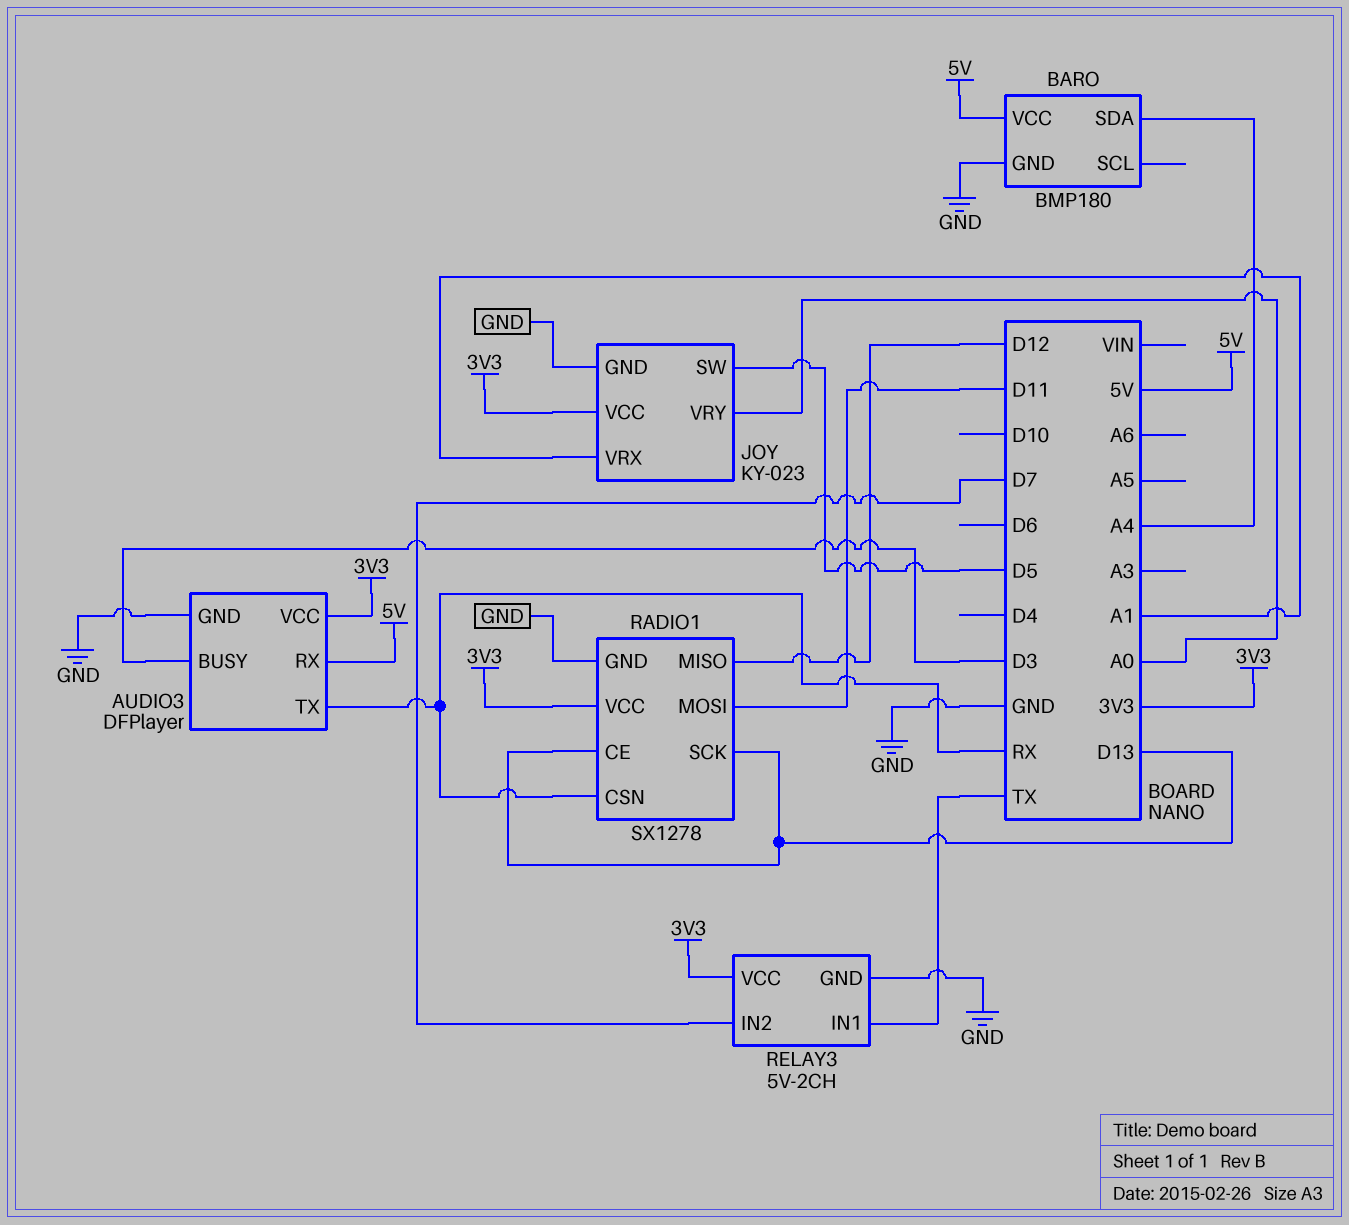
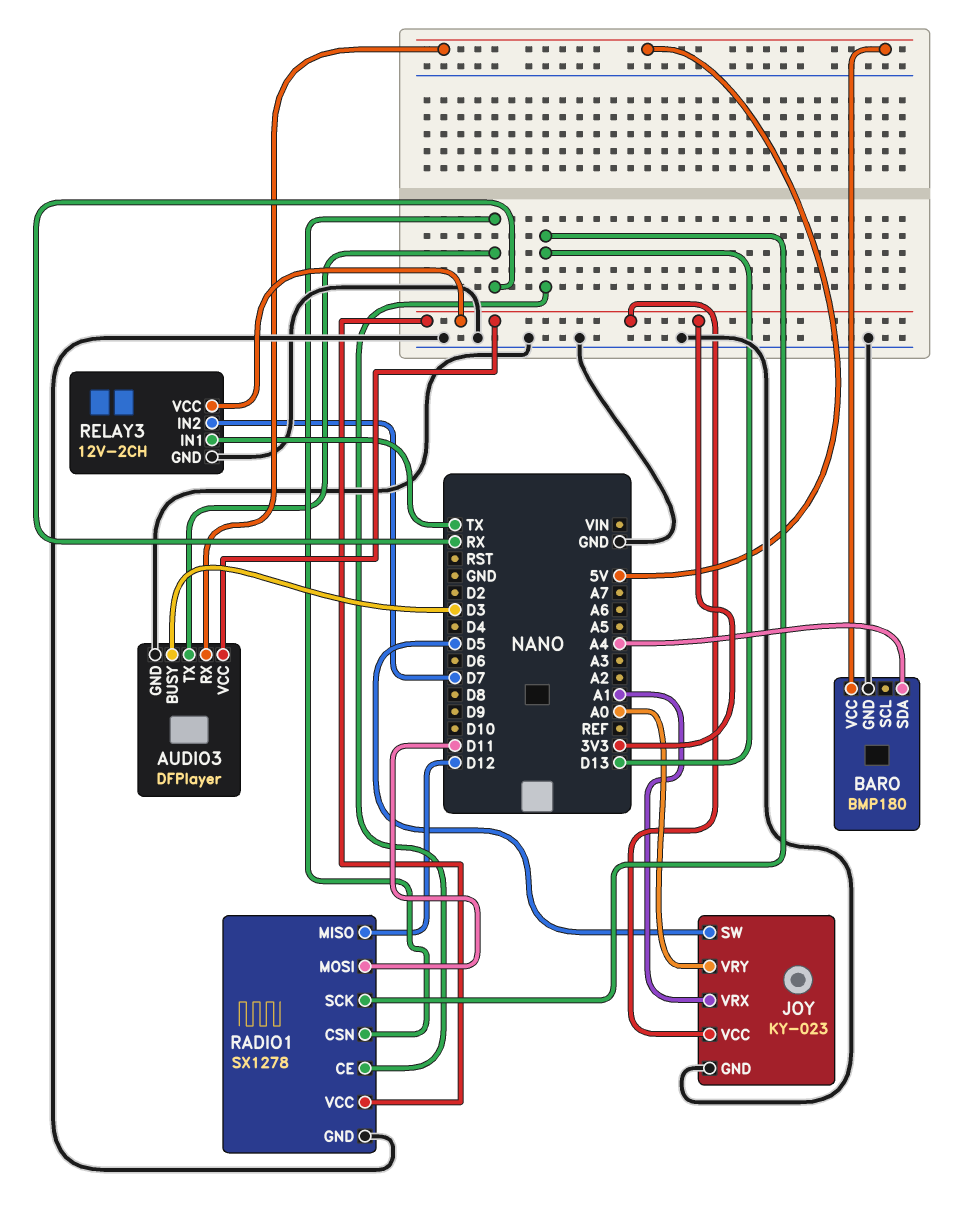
RELAY3: 5V-2CH -> 12V-2CH

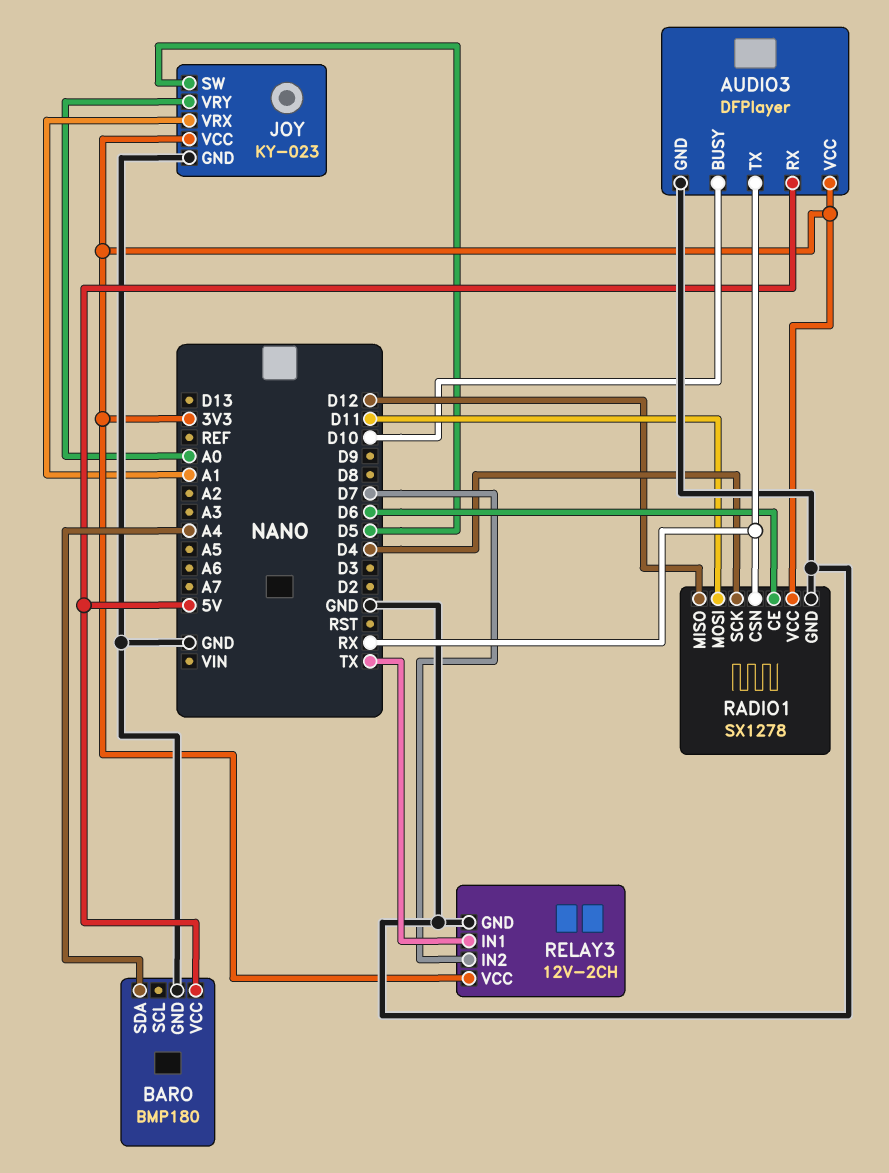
AUDIO3 pin BUSY: D3 -> D10
RADIO1 pin CE: D13 -> D6
RADIO1 pin SCK: D13 -> D4

